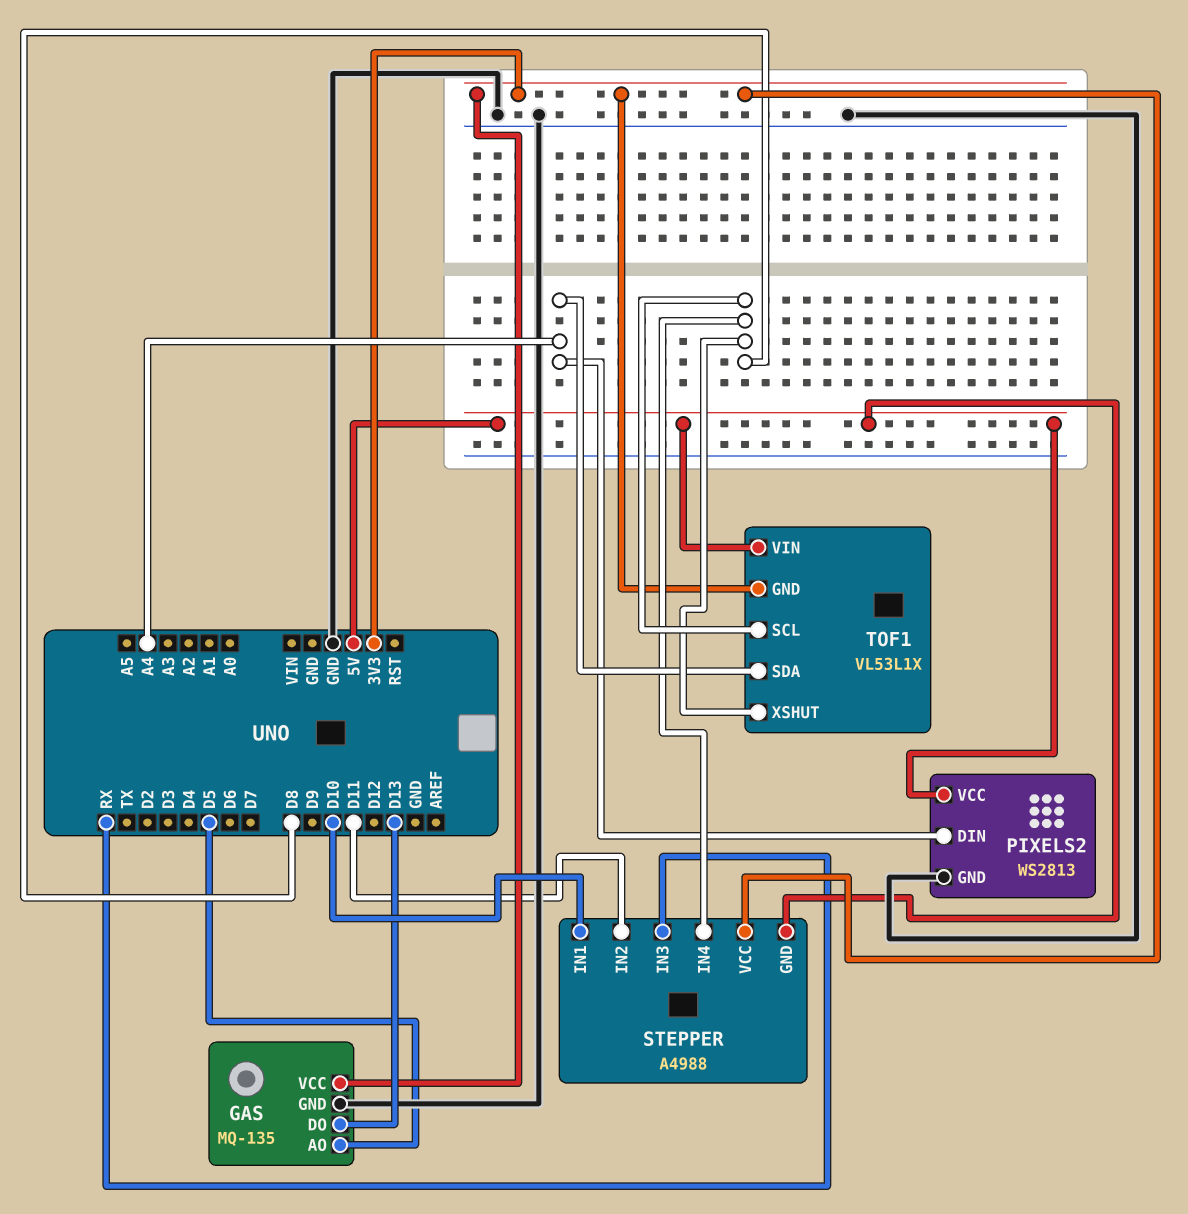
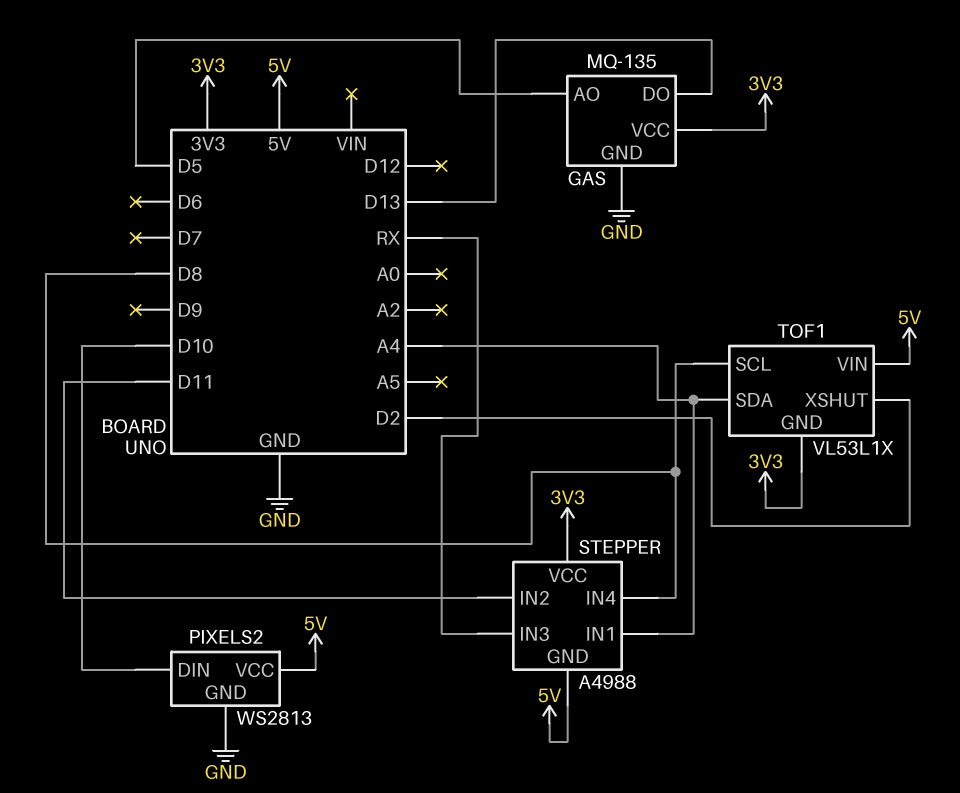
PIXELS2 pin DIN: A4 -> D10
STEPPER pin IN1: D10 -> A4
TOF1 pin XSHUT: D8 -> D2

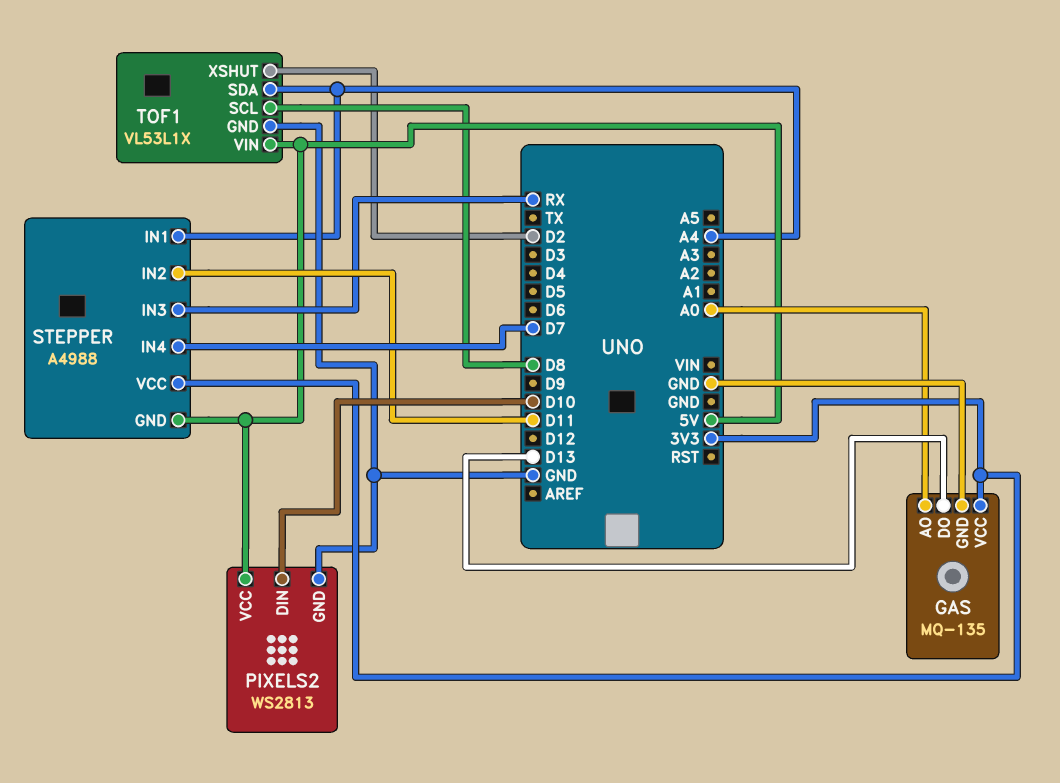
GAS pin AO: D5 -> A0
STEPPER pin IN4: D8 -> D7
TOF1 pin GND: 3V3 -> GND

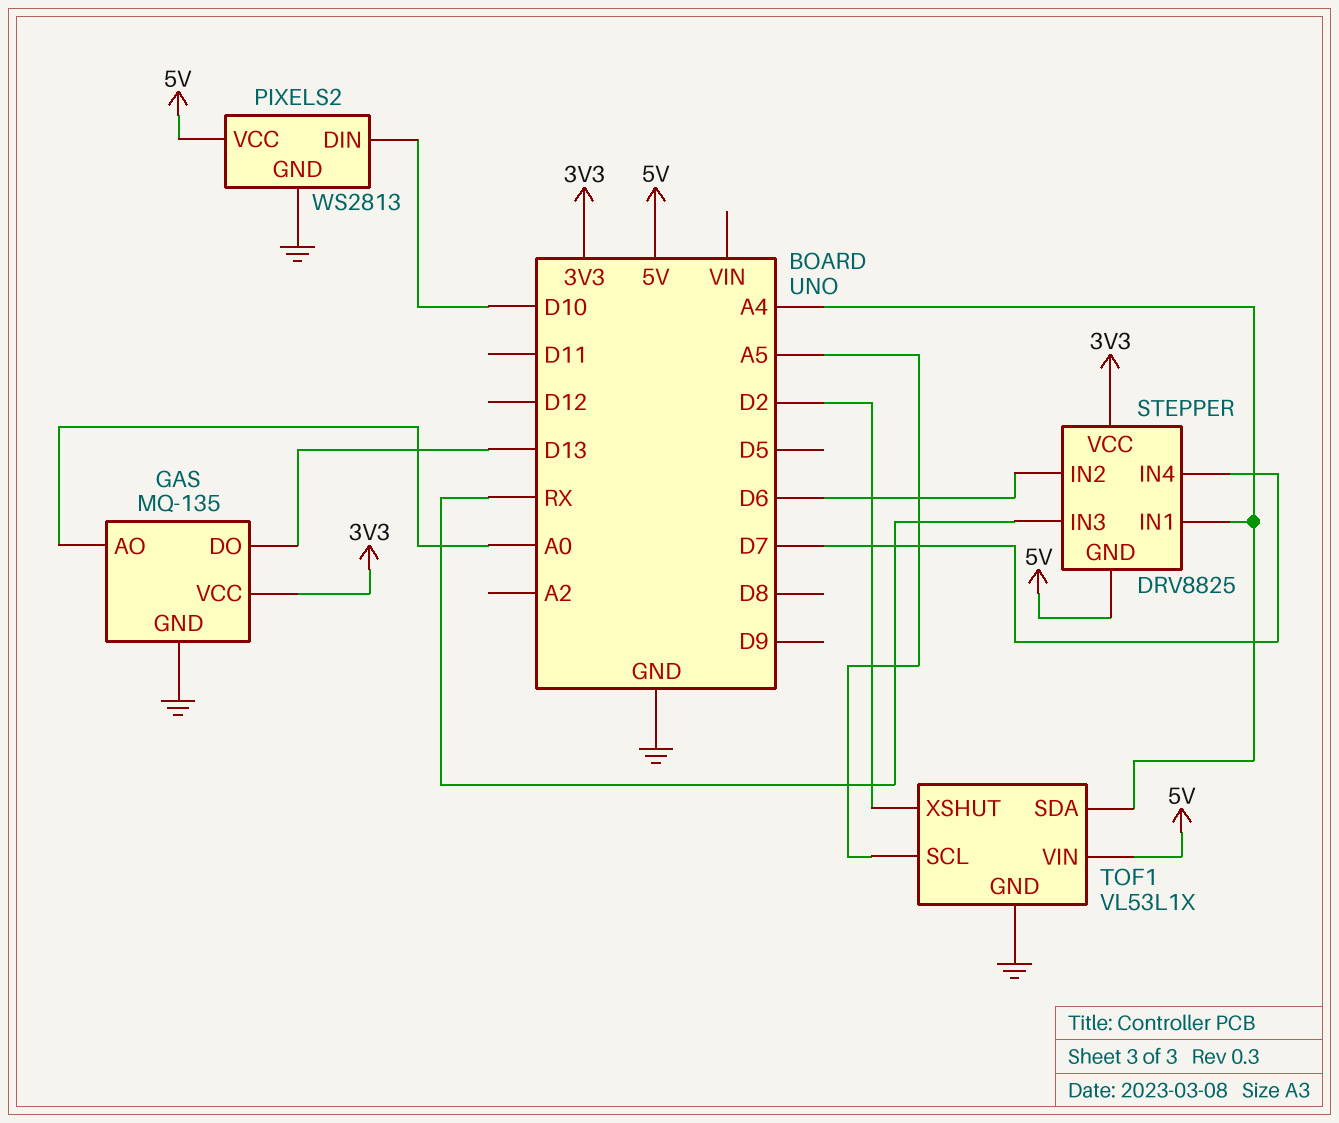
STEPPER: A4988 -> DRV8825
STEPPER pin IN2: D11 -> D6
TOF1 pin SCL: D8 -> A5

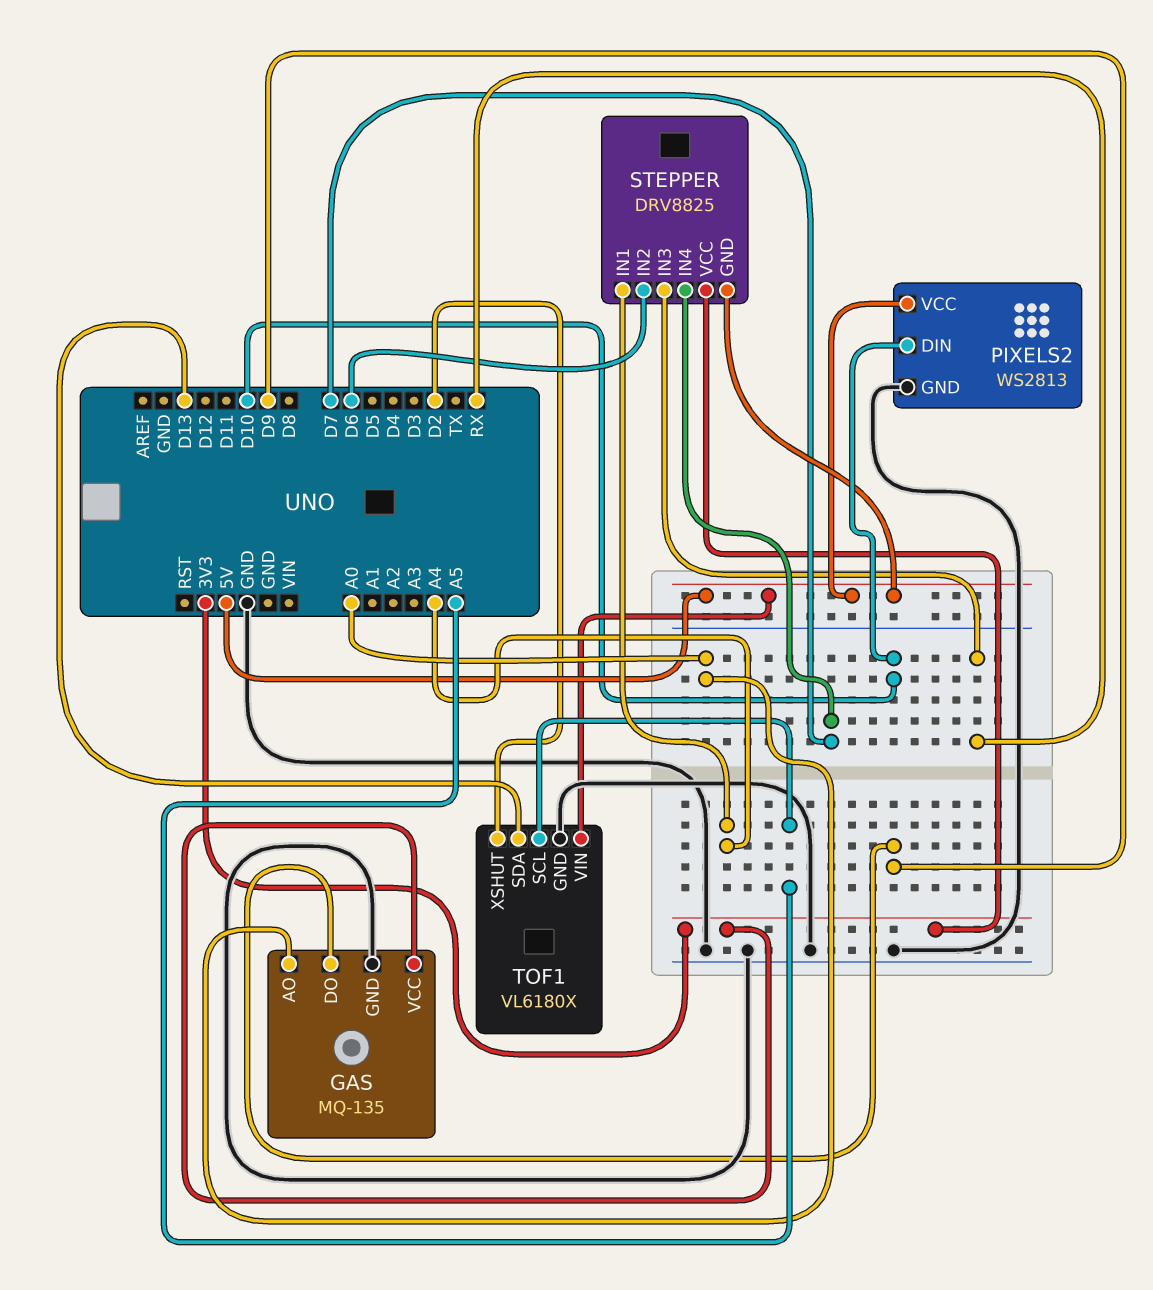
GAS pin DO: D13 -> D9
TOF1: VL53L1X -> VL6180X
TOF1 pin SDA: A4 -> D13

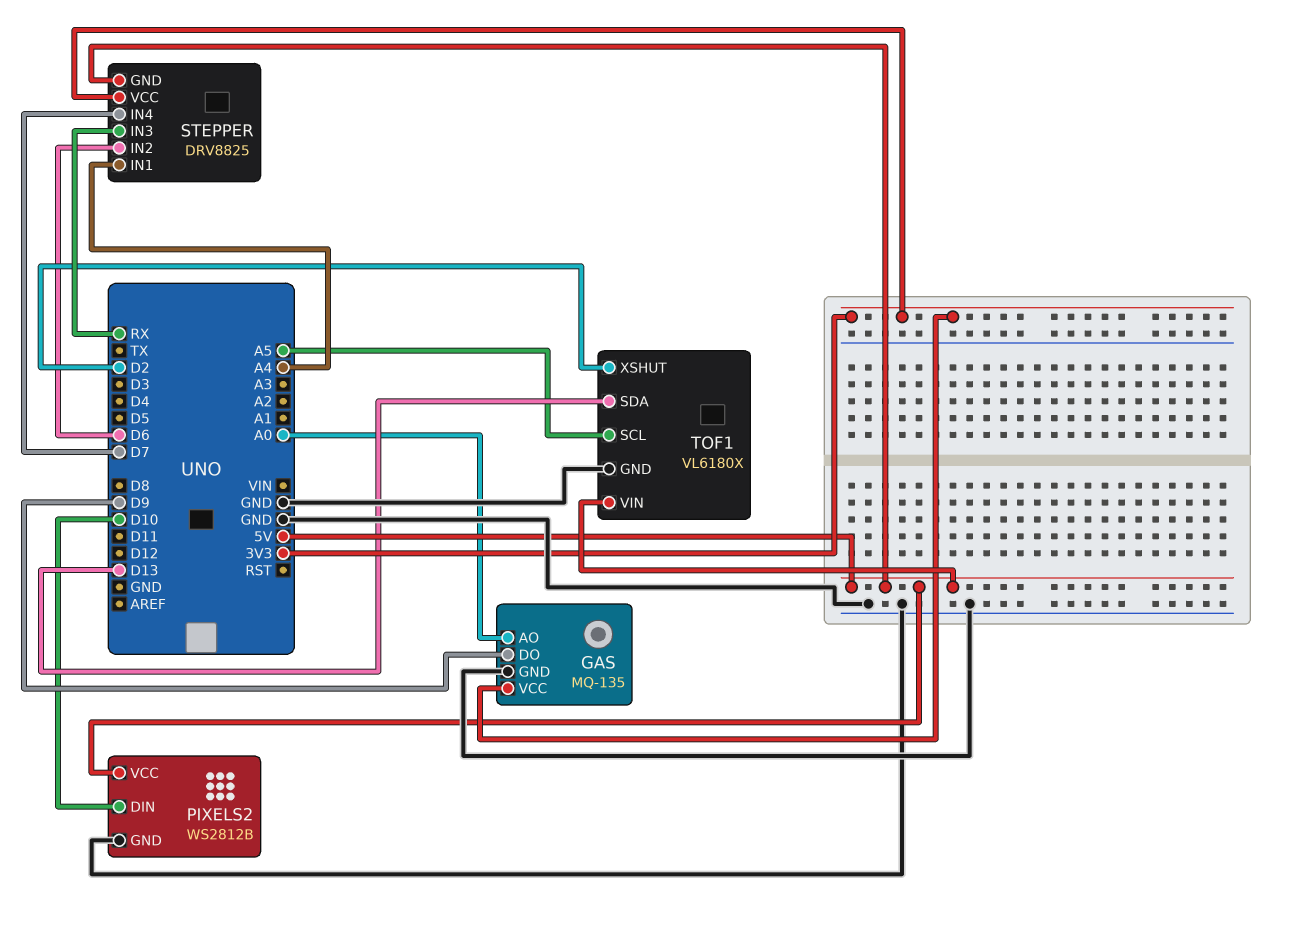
PIXELS2: WS2813 -> WS2812B

